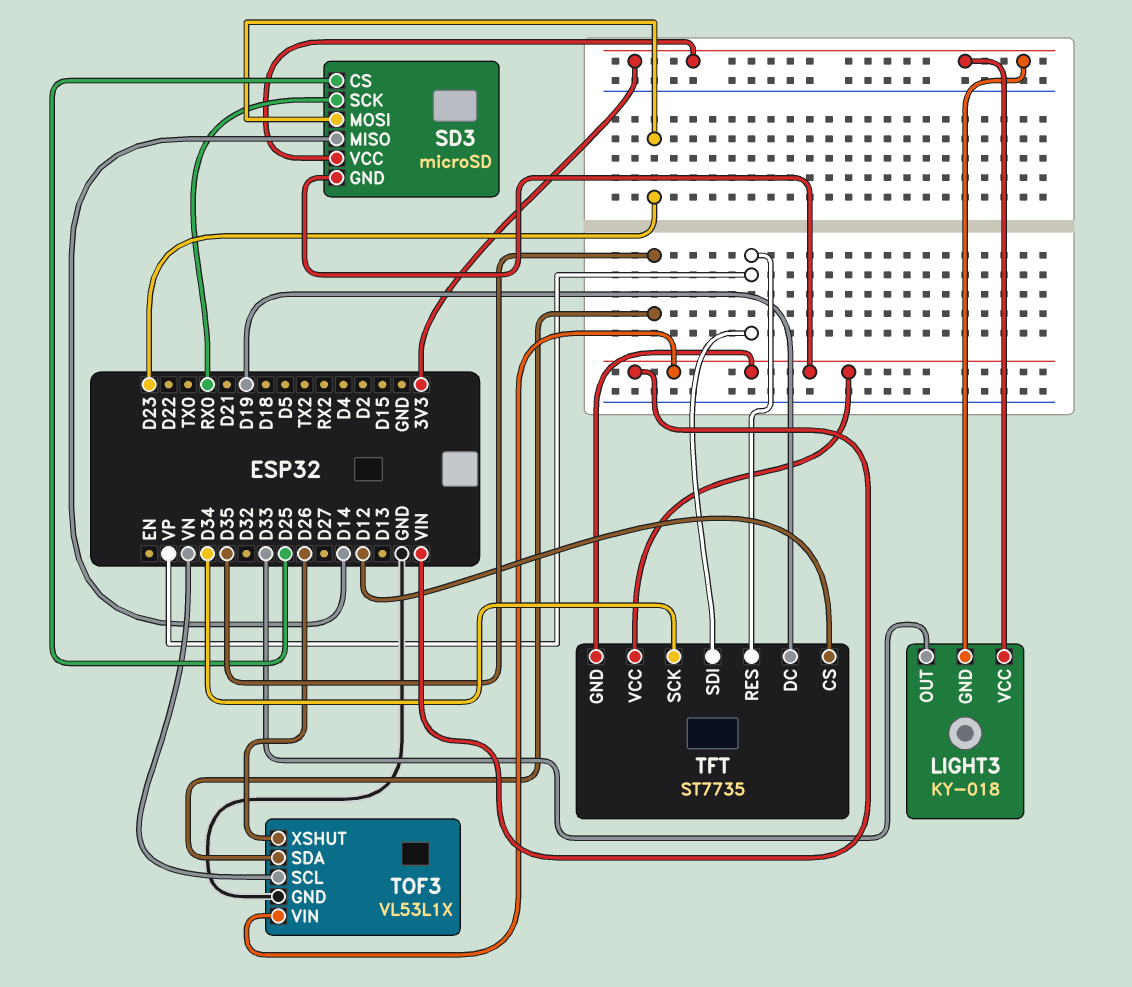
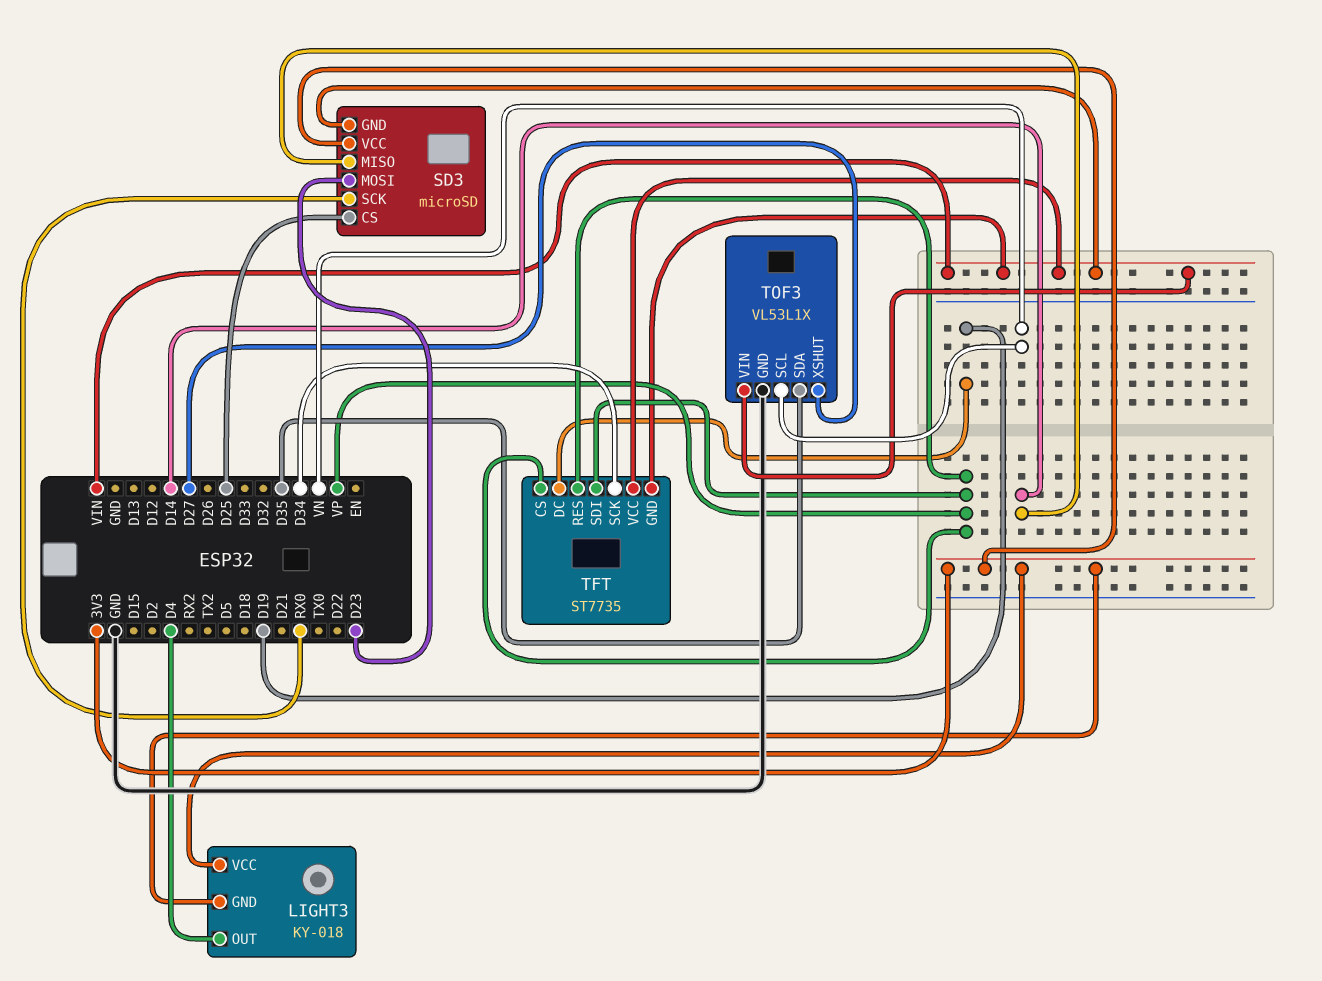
LIGHT3 pin OUT: D33 -> D4
TFT pin CS: D12 -> VP
TOF3 pin XSHUT: D26 -> D27

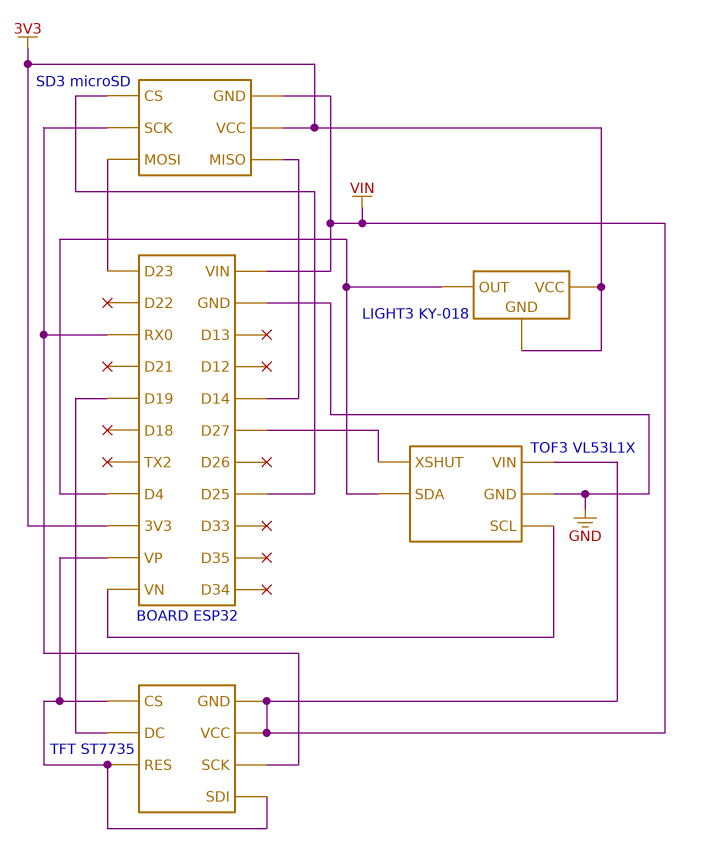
TFT pin SCK: D34 -> RX0
TOF3 pin SDA: D35 -> D4

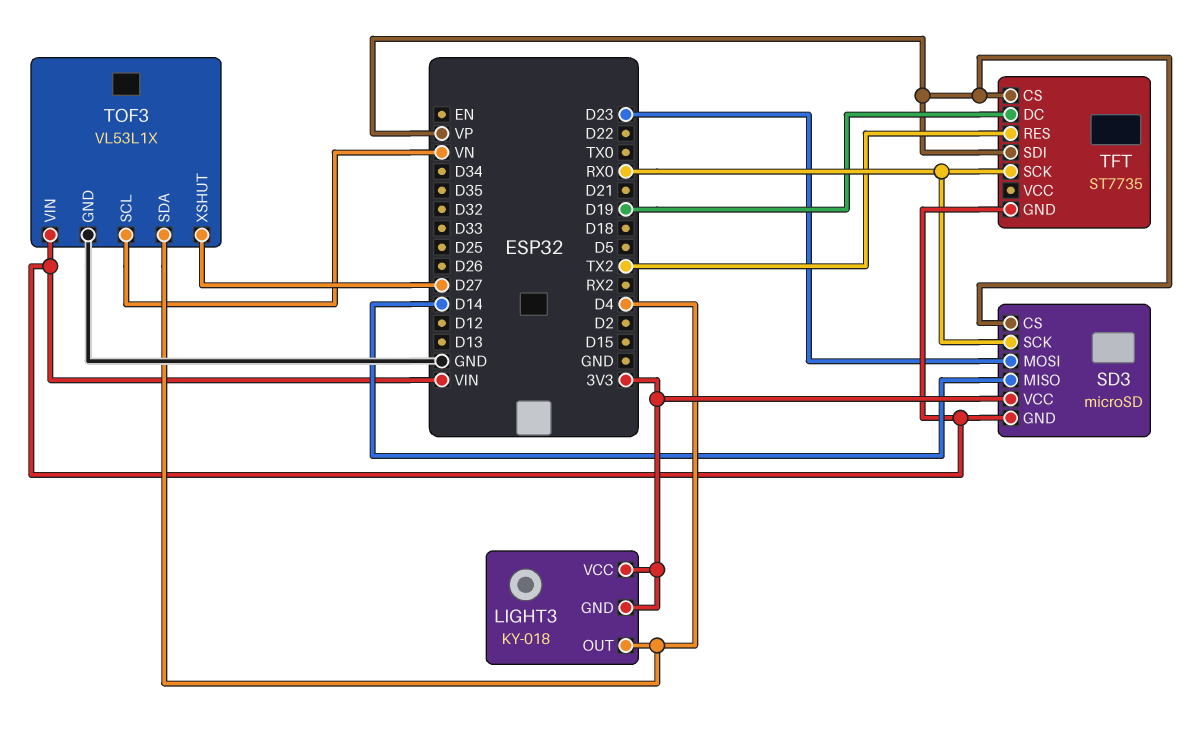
SD3 pin CS: D25 -> VP
TFT pin RES: VP -> TX2
TFT pin VCC: VIN -> none

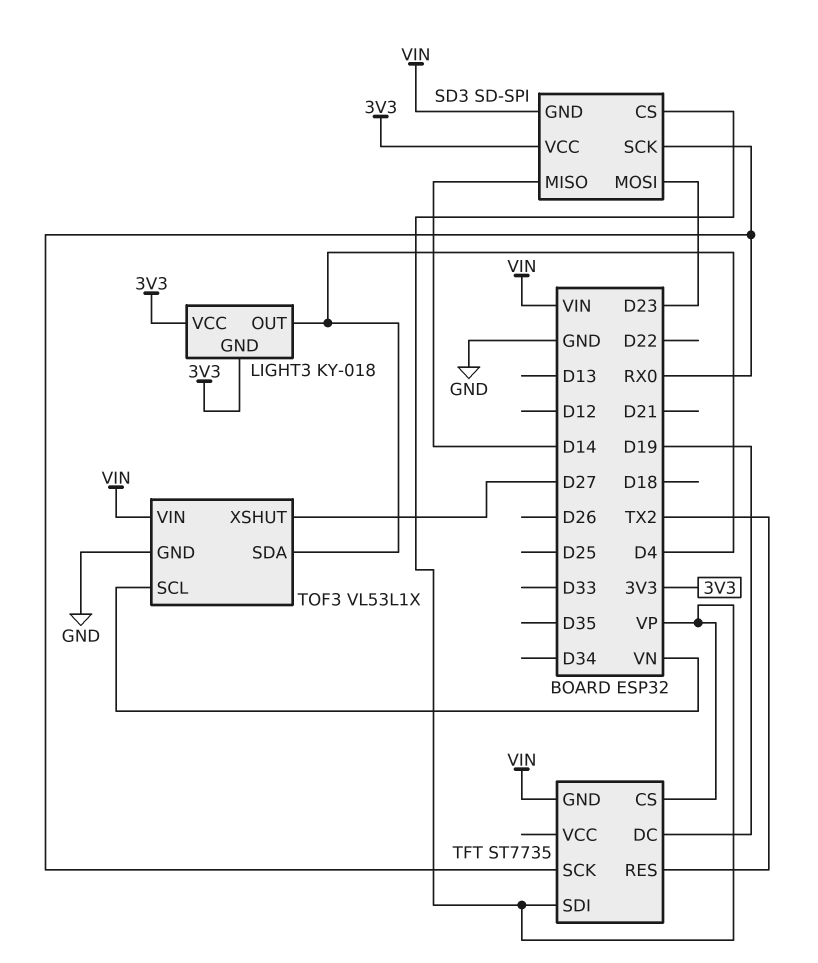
SD3: microSD -> SD-SPI

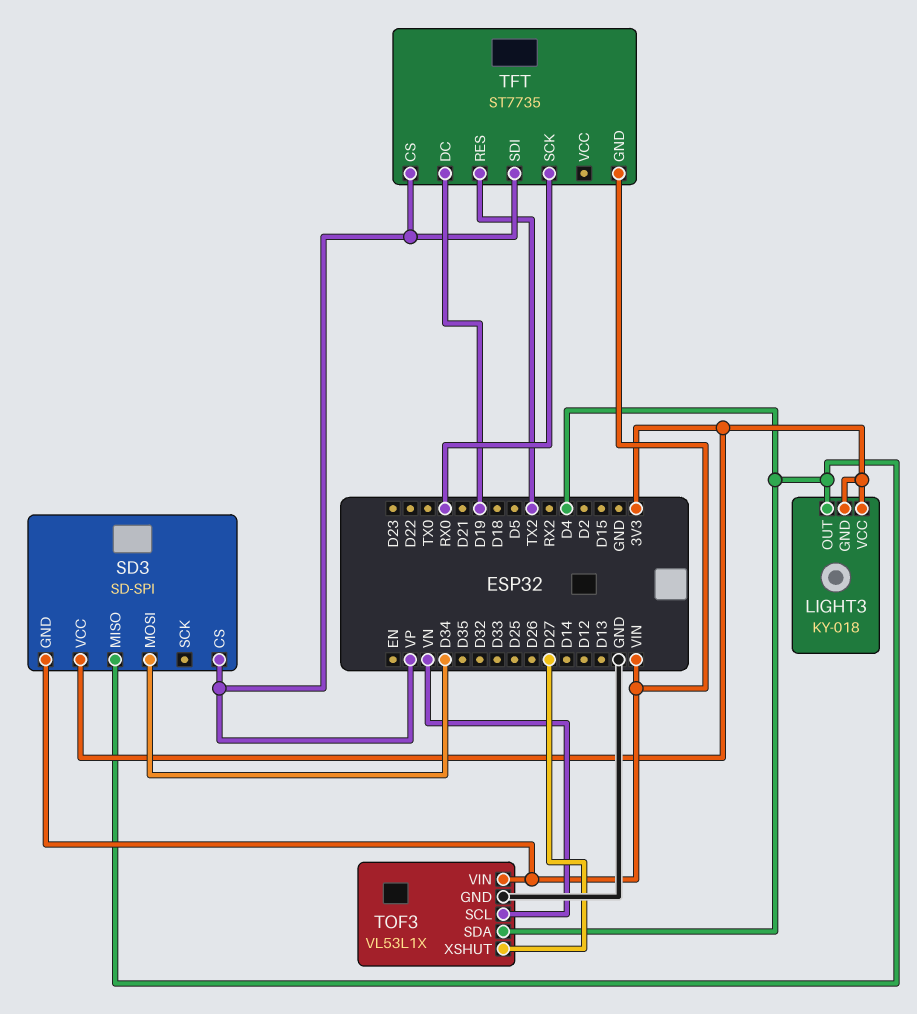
SD3 pin MISO: D14 -> D4
SD3 pin MOSI: D23 -> D34
SD3 pin SCK: RX0 -> none

